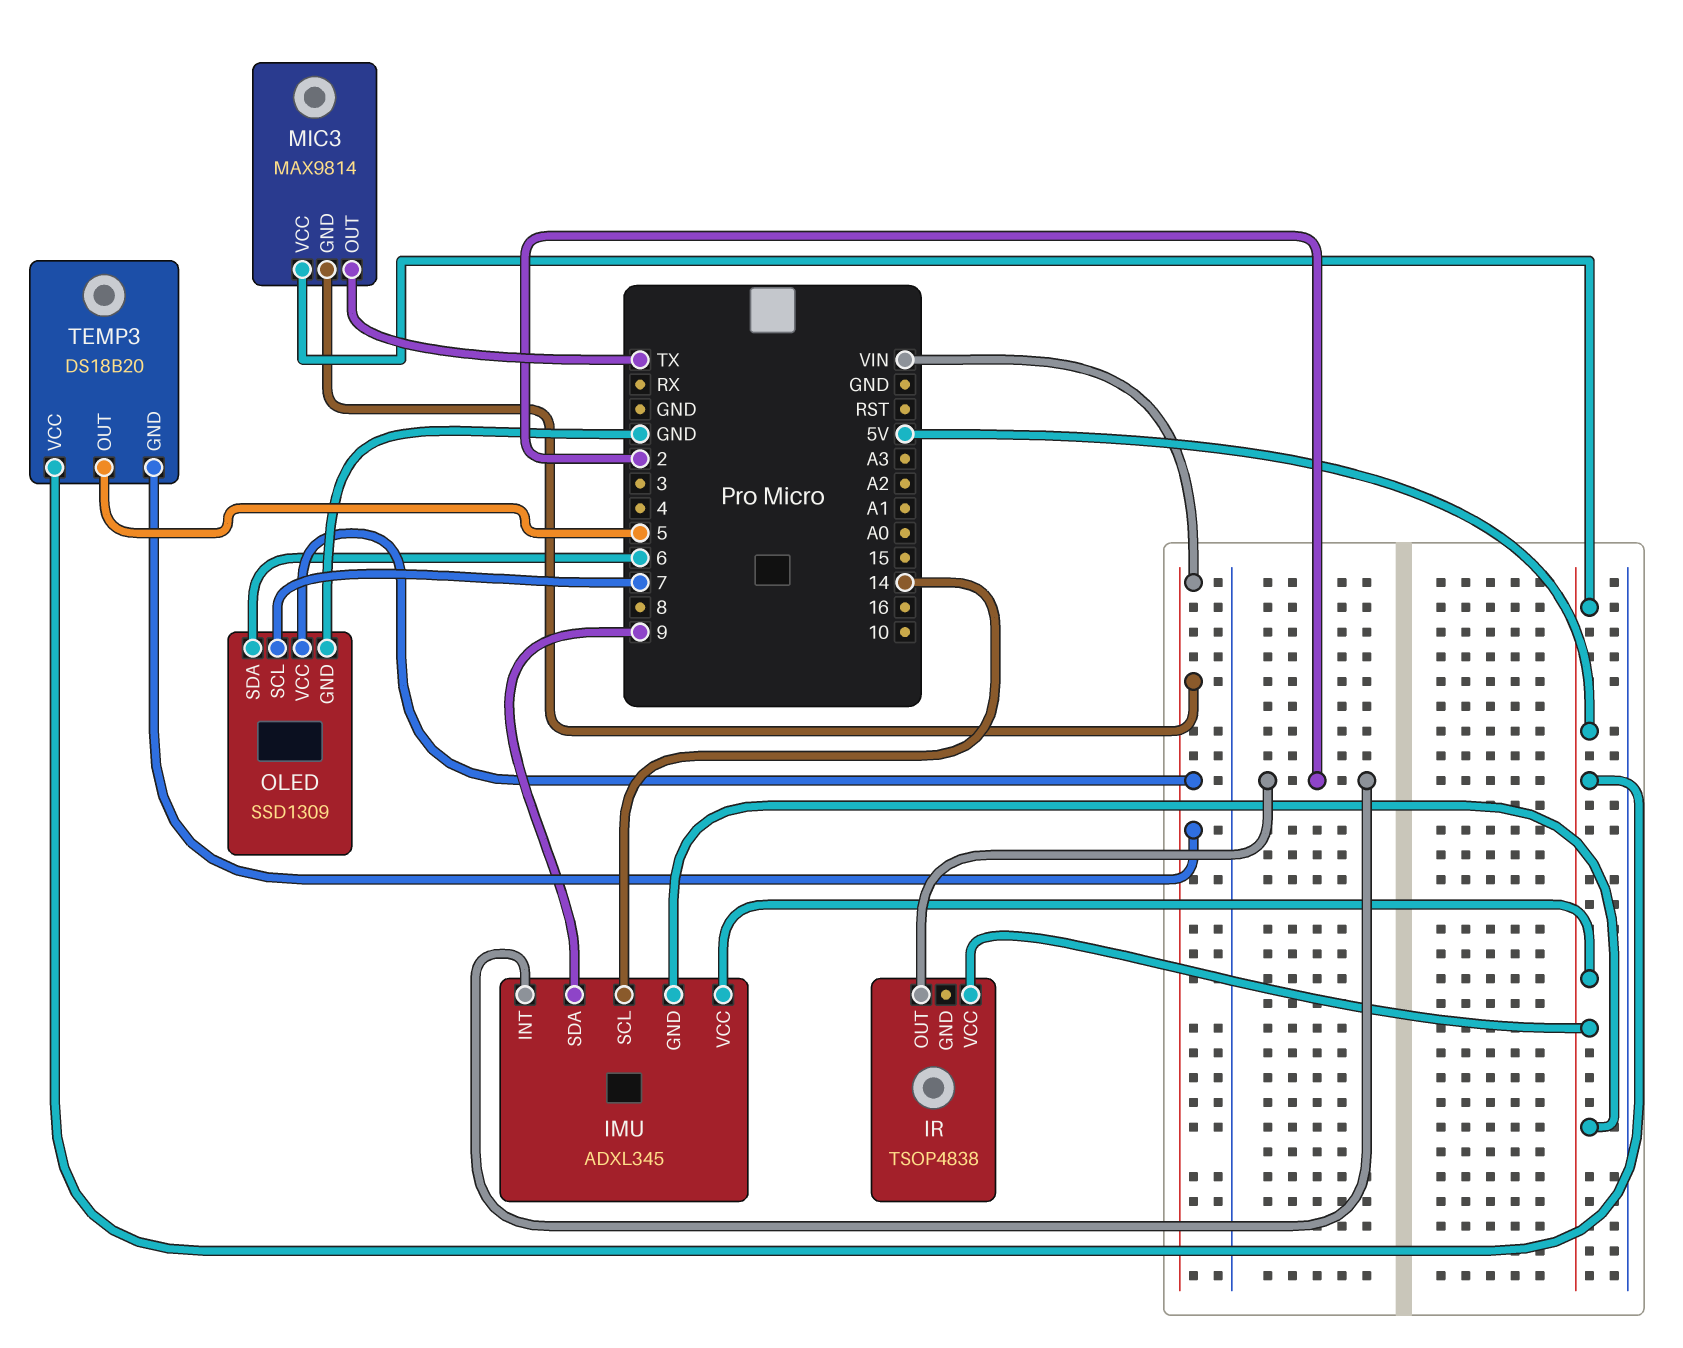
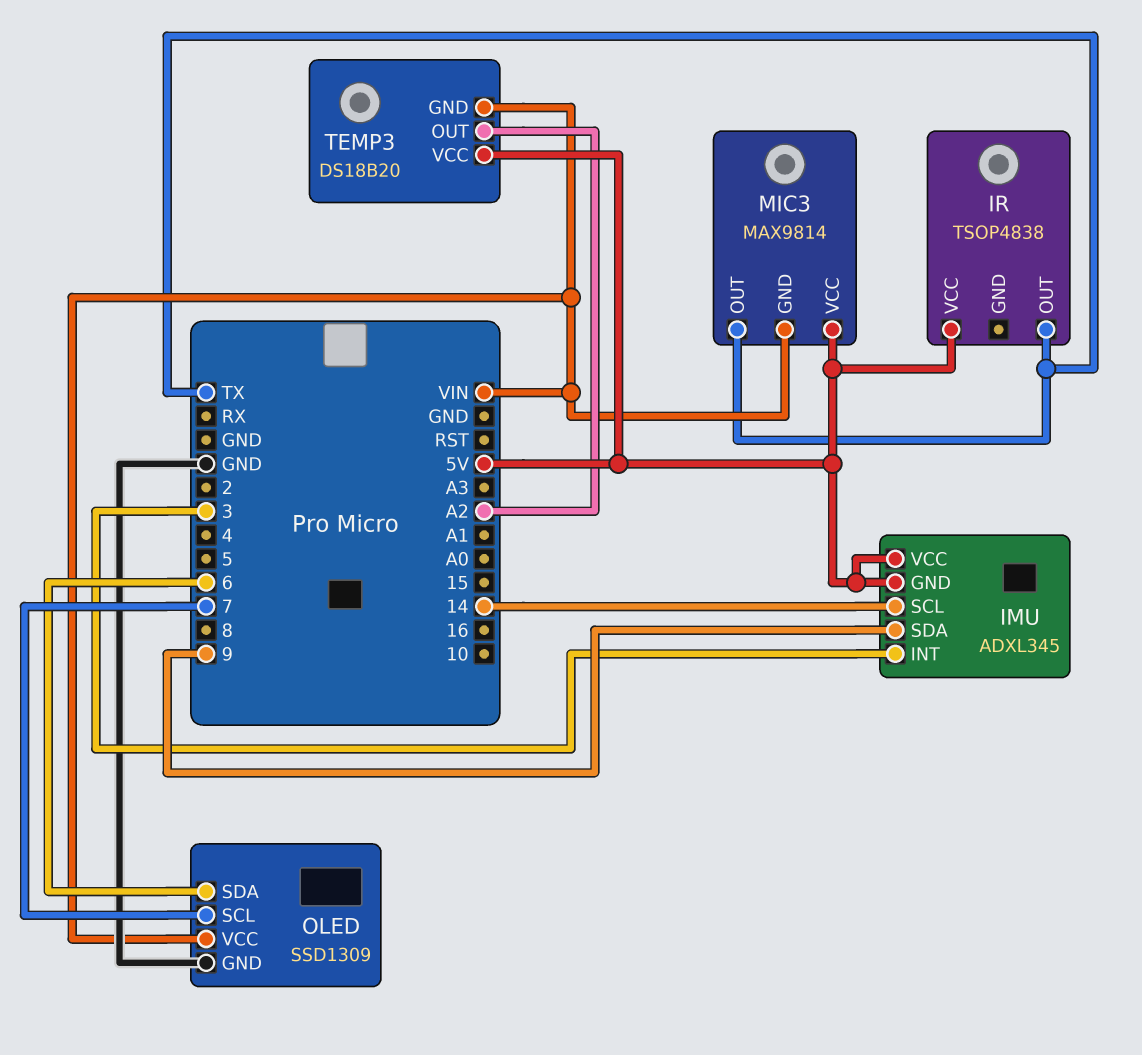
IMU pin INT: 2 -> 3
IR pin OUT: 2 -> TX
TEMP3 pin OUT: 5 -> A2

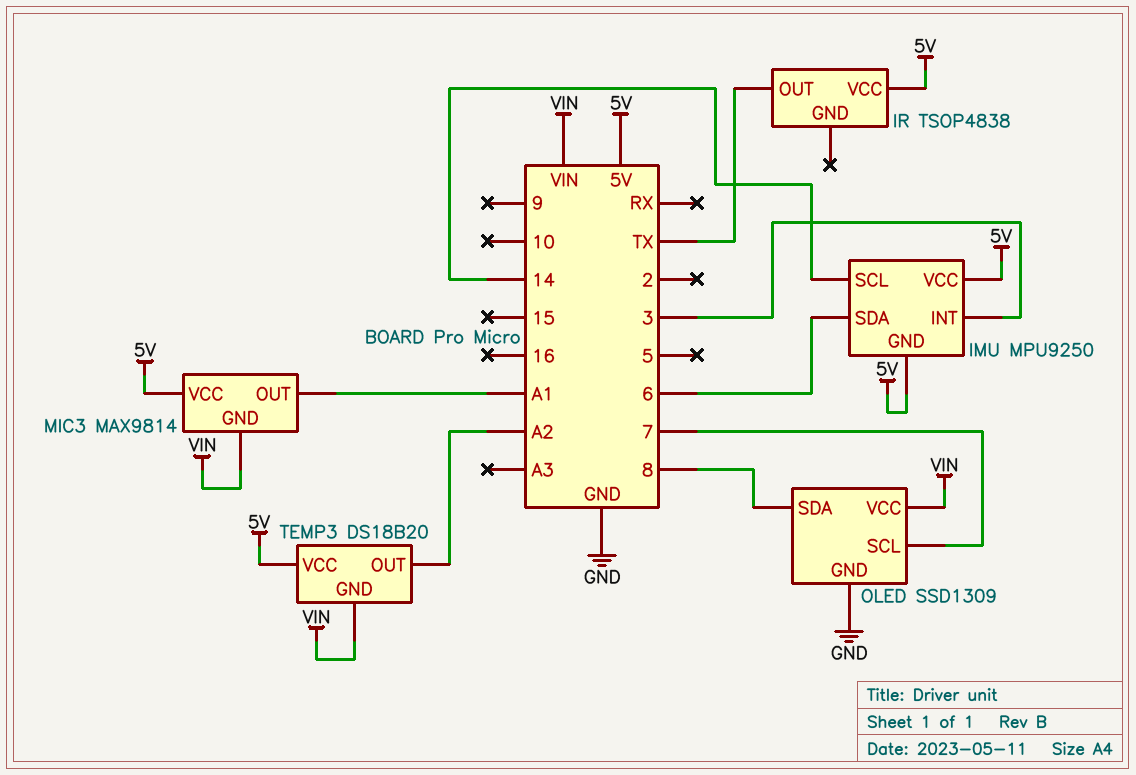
IMU: ADXL345 -> MPU9250
IMU pin SDA: 9 -> 6
MIC3 pin OUT: TX -> A1
OLED pin SDA: 6 -> 8

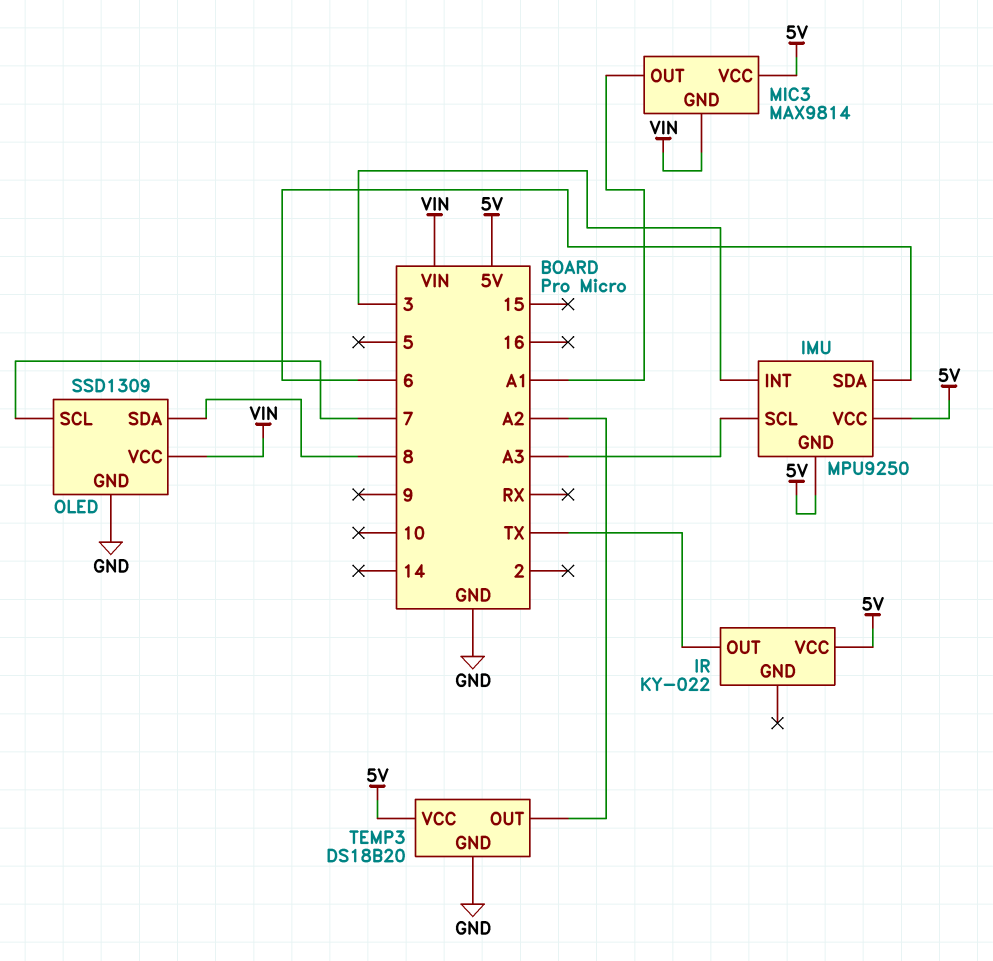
IMU pin SCL: 14 -> A3
IR: TSOP4838 -> KY-022
TEMP3 pin GND: VIN -> GND

